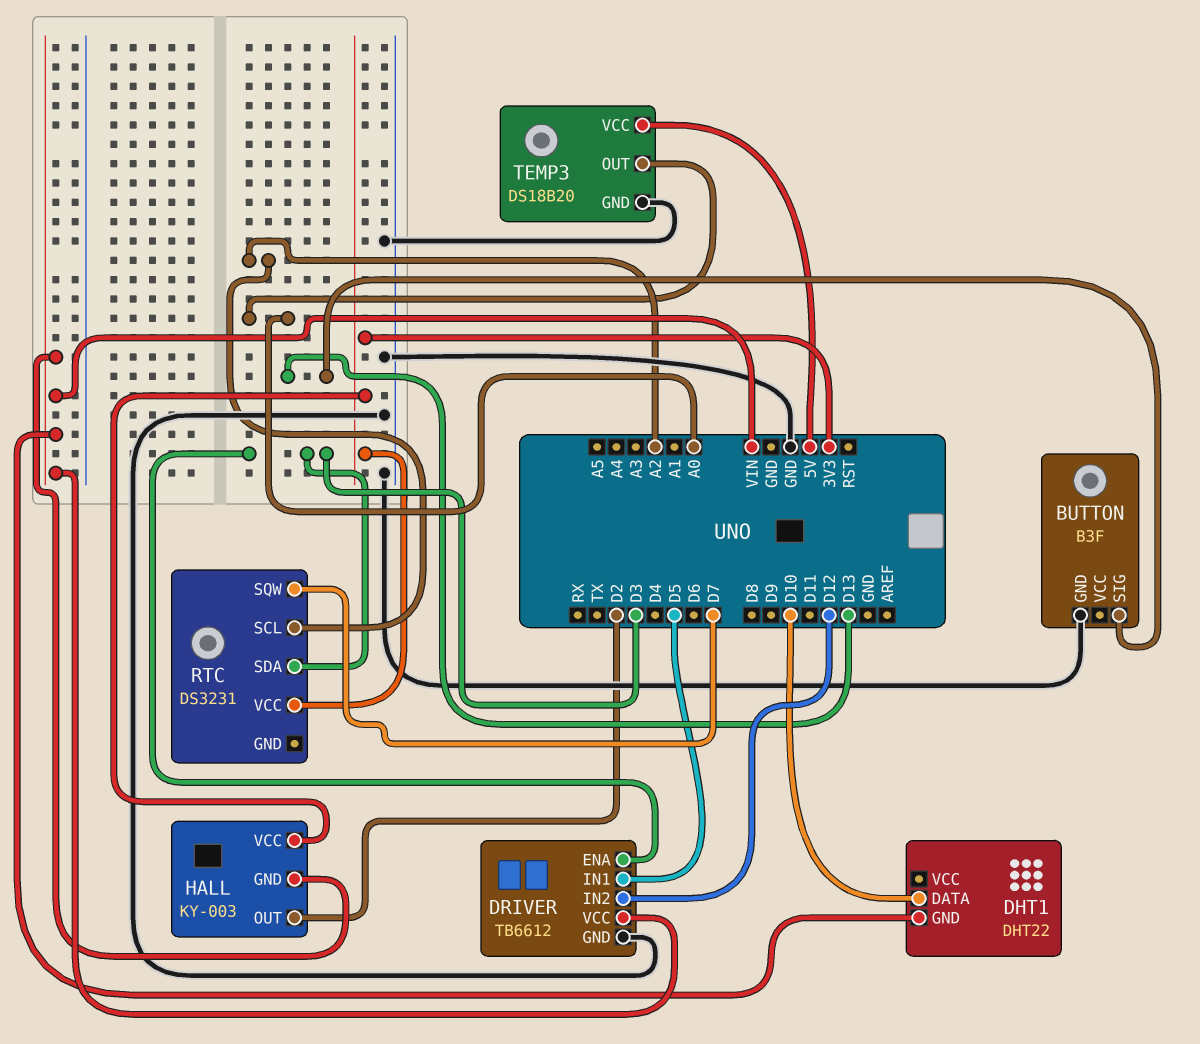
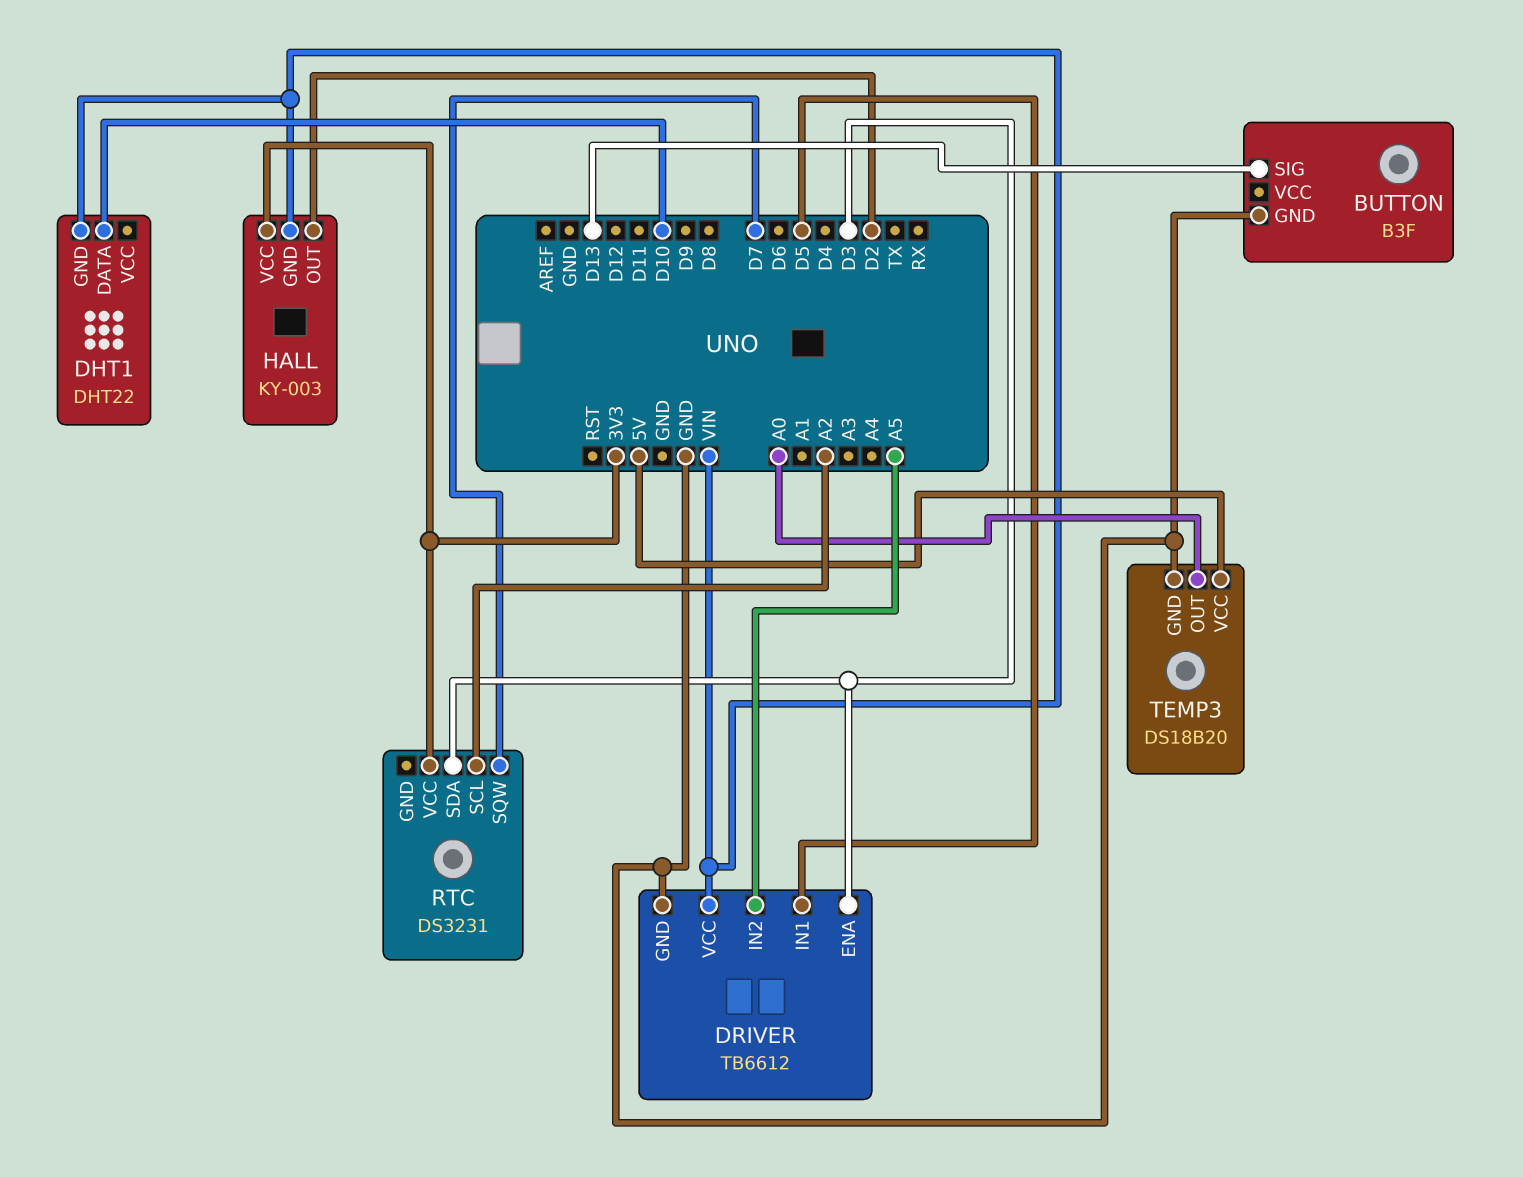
DRIVER pin IN2: D12 -> A5

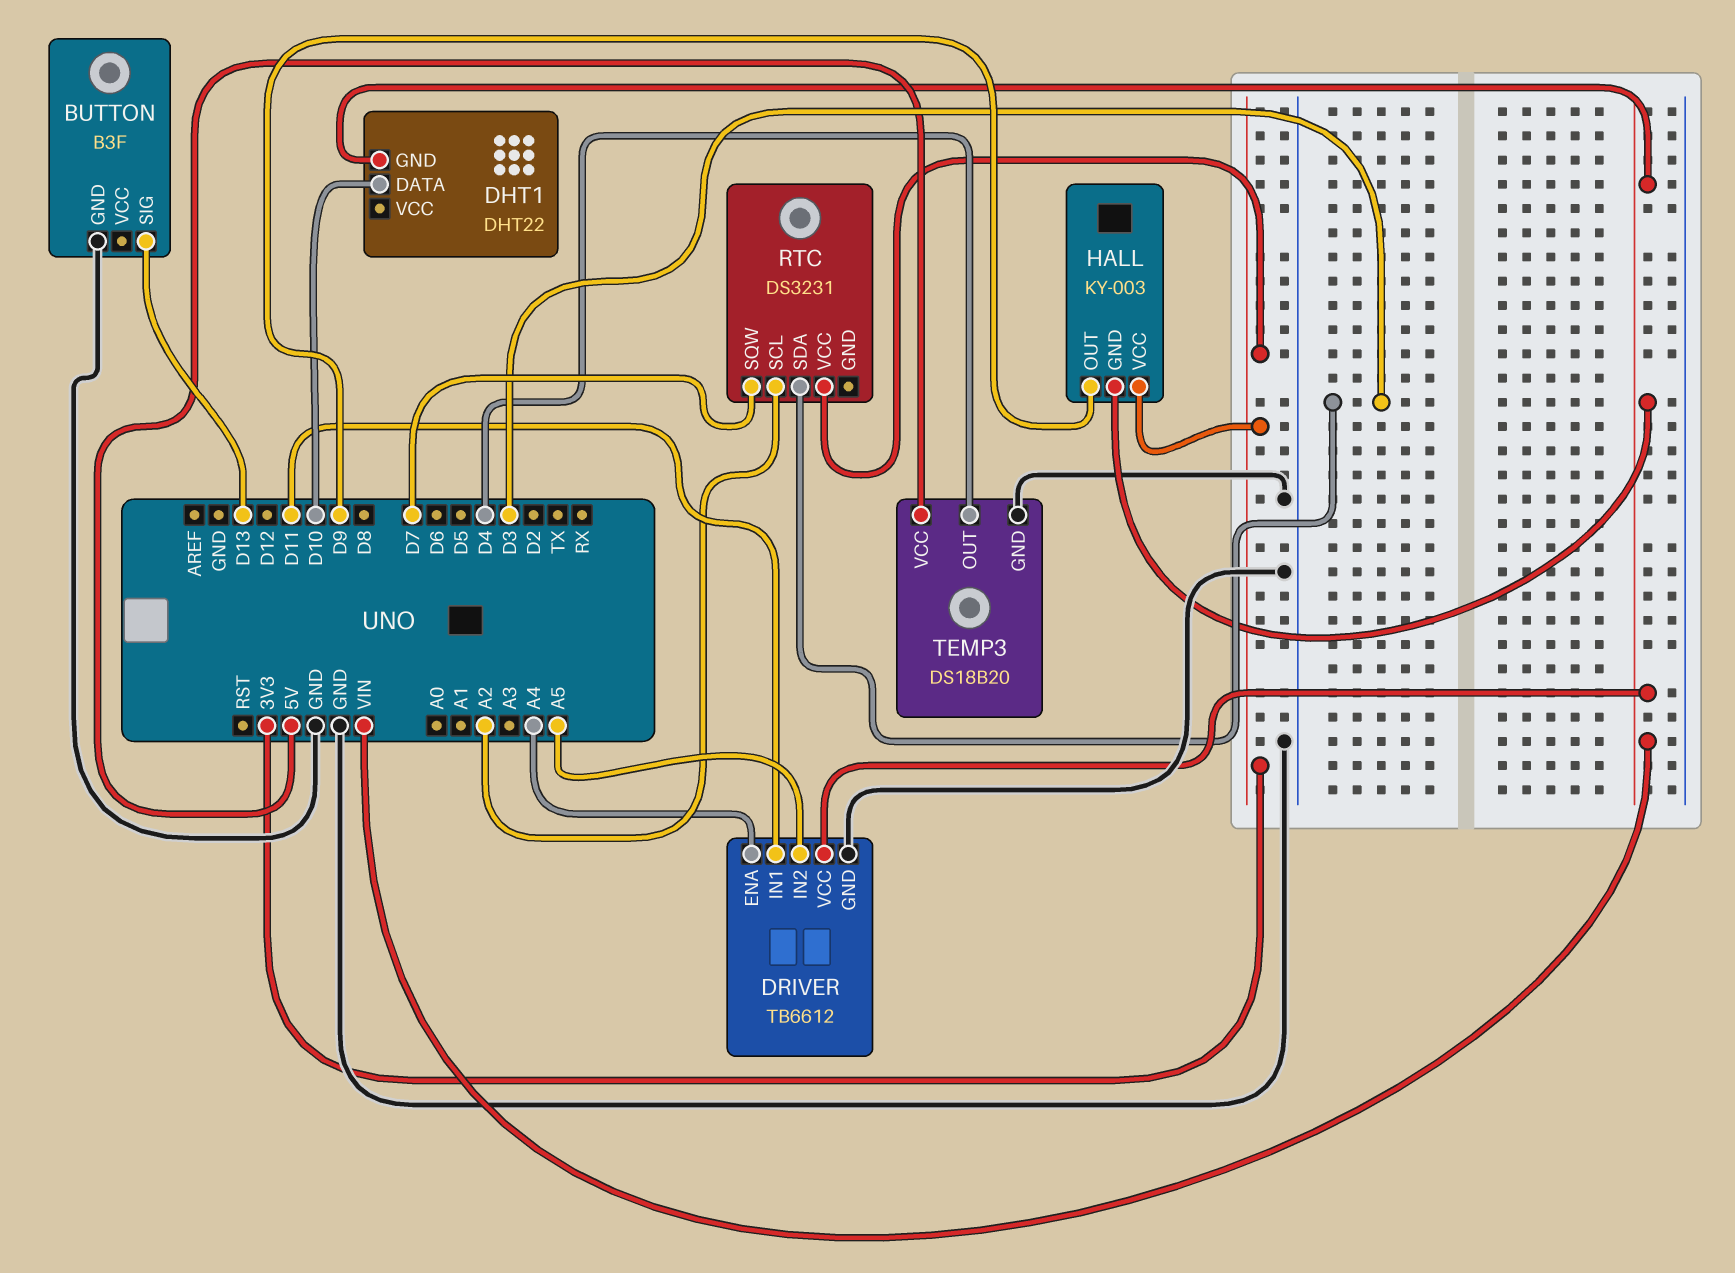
DRIVER pin ENA: D3 -> A4
DRIVER pin IN1: D5 -> D11
HALL pin OUT: D2 -> D9
TEMP3 pin OUT: A0 -> D4

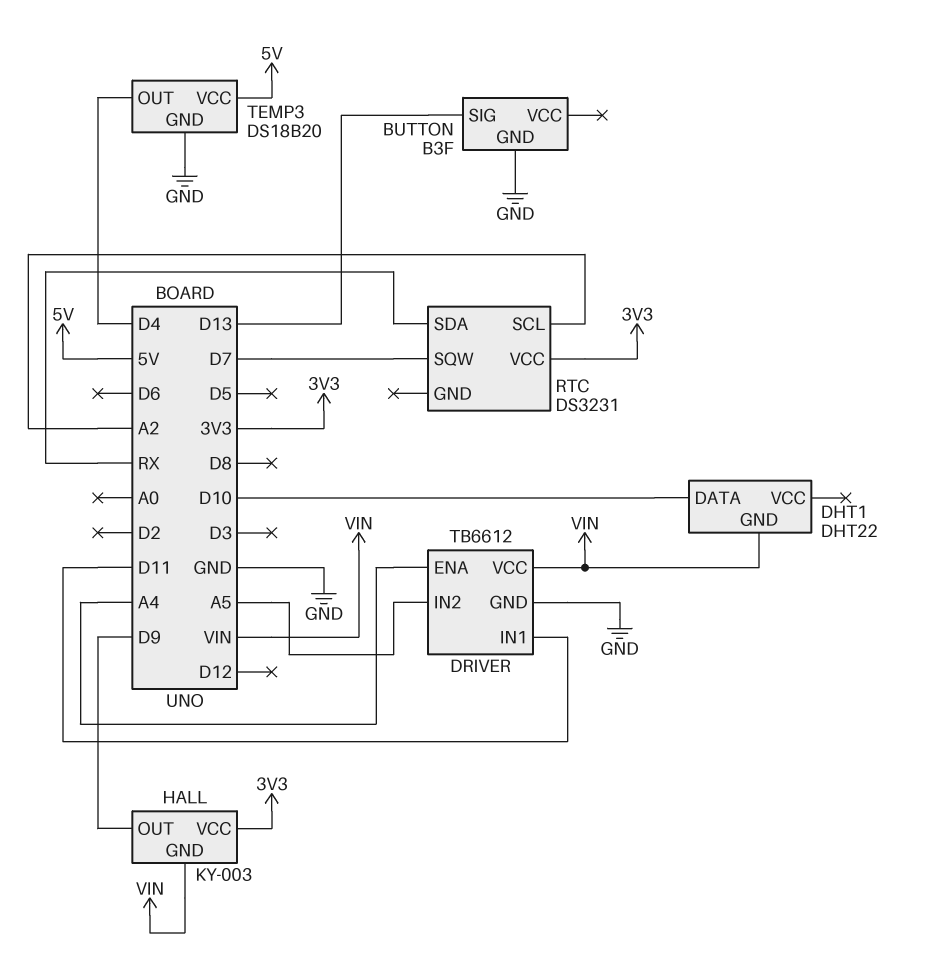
RTC pin SDA: D3 -> RX

